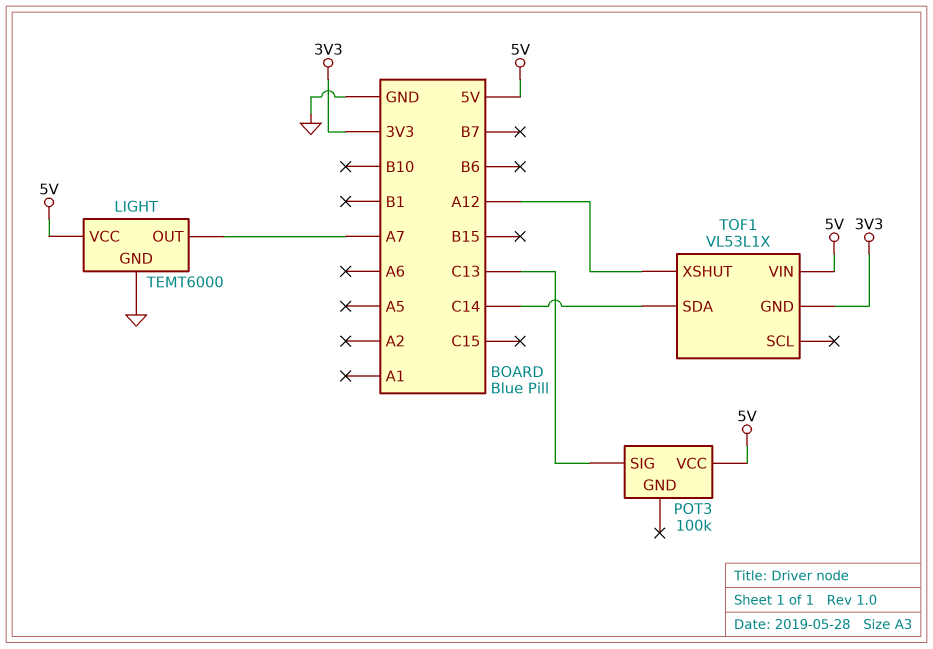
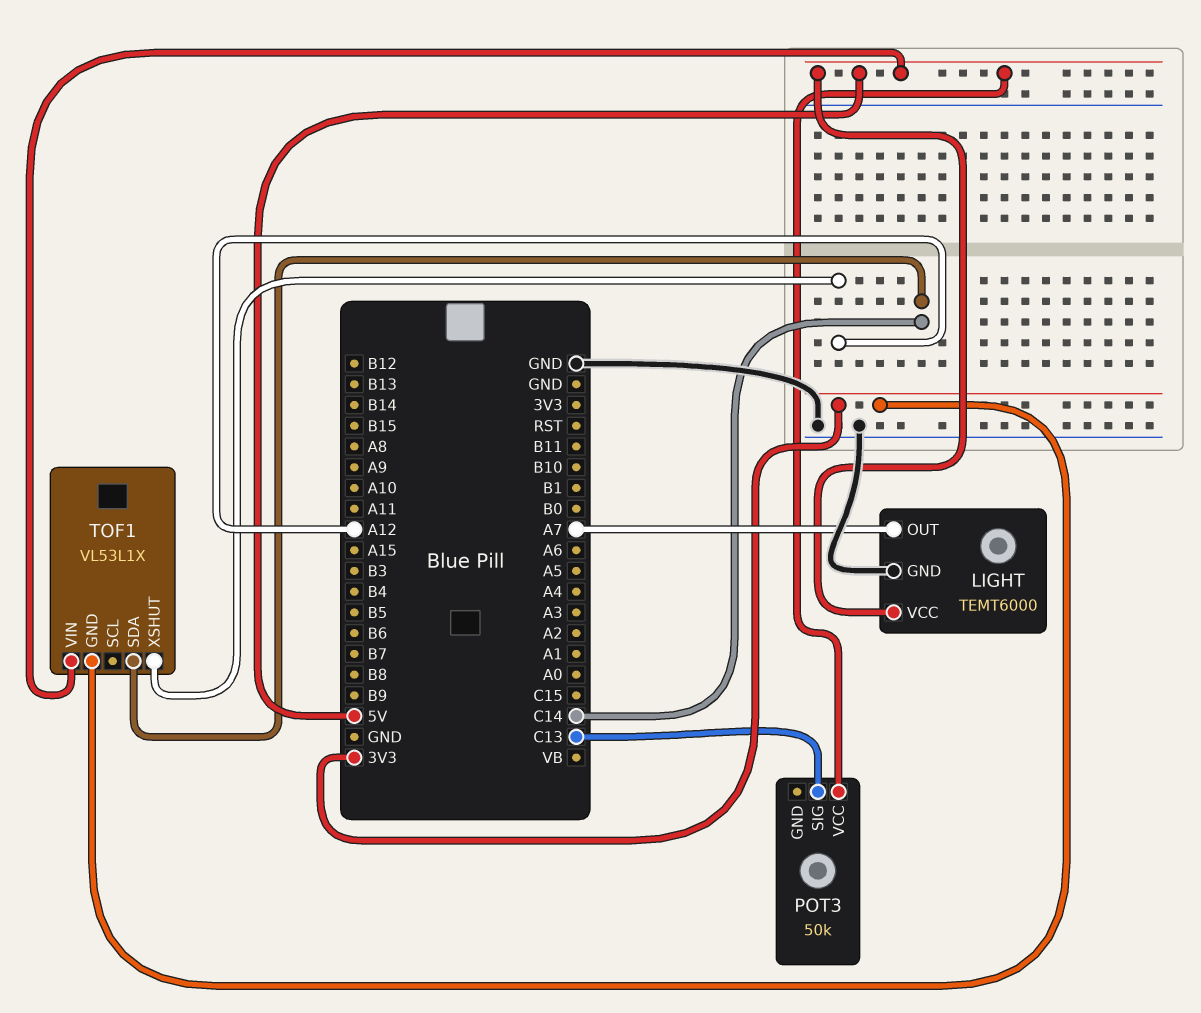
POT3: 100k -> 50k

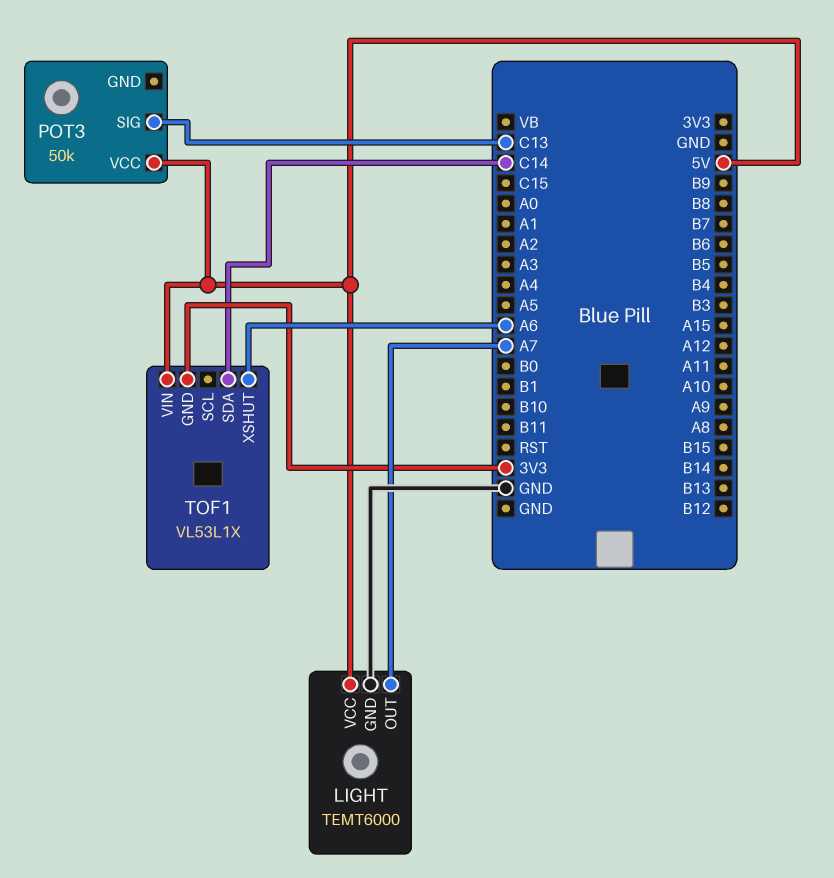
TOF1 pin XSHUT: A12 -> A6

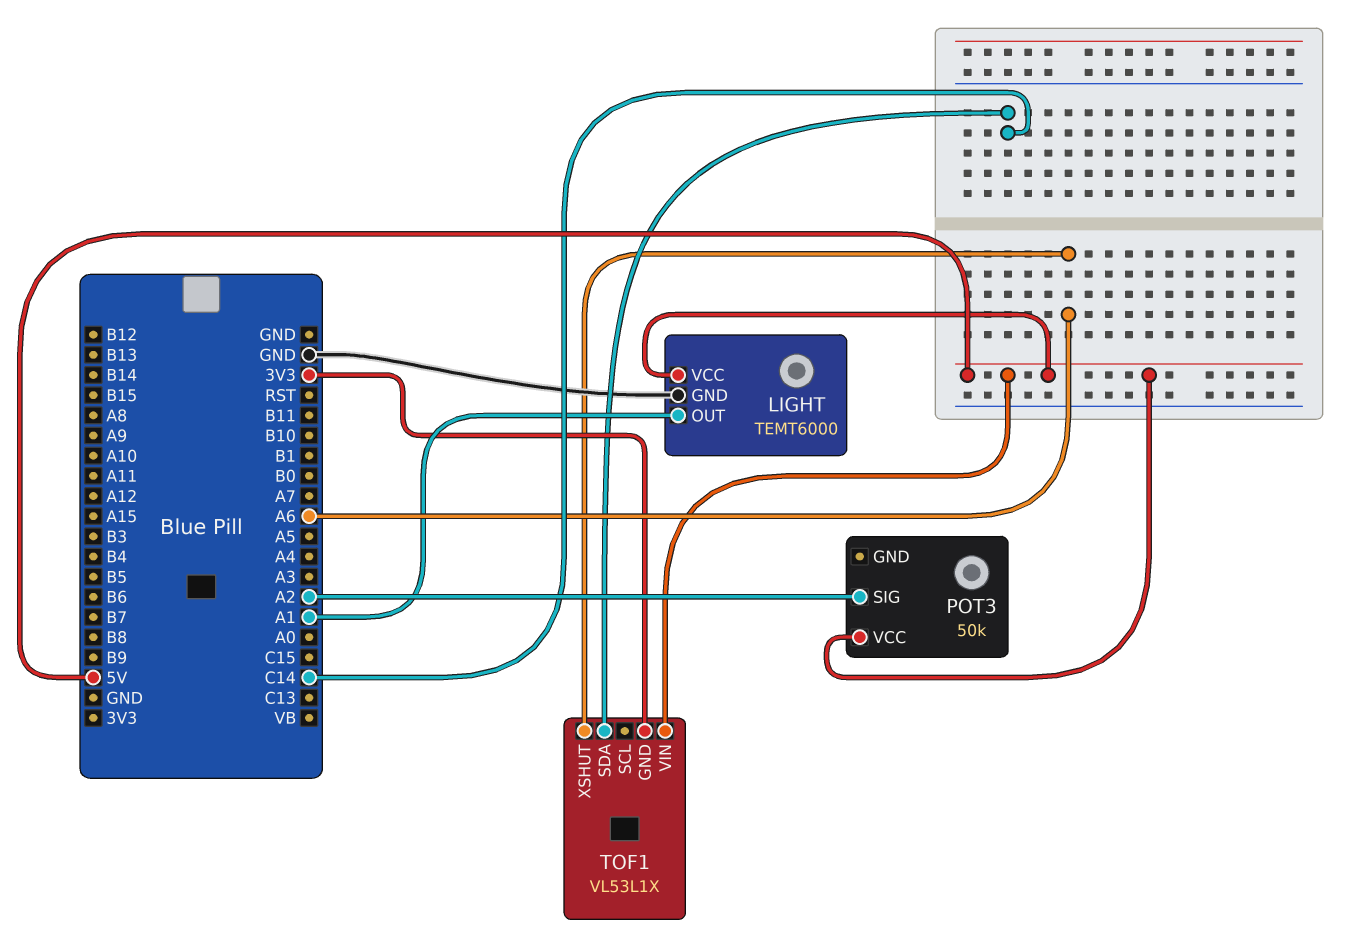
LIGHT pin OUT: A7 -> A1
POT3 pin SIG: C13 -> A2

